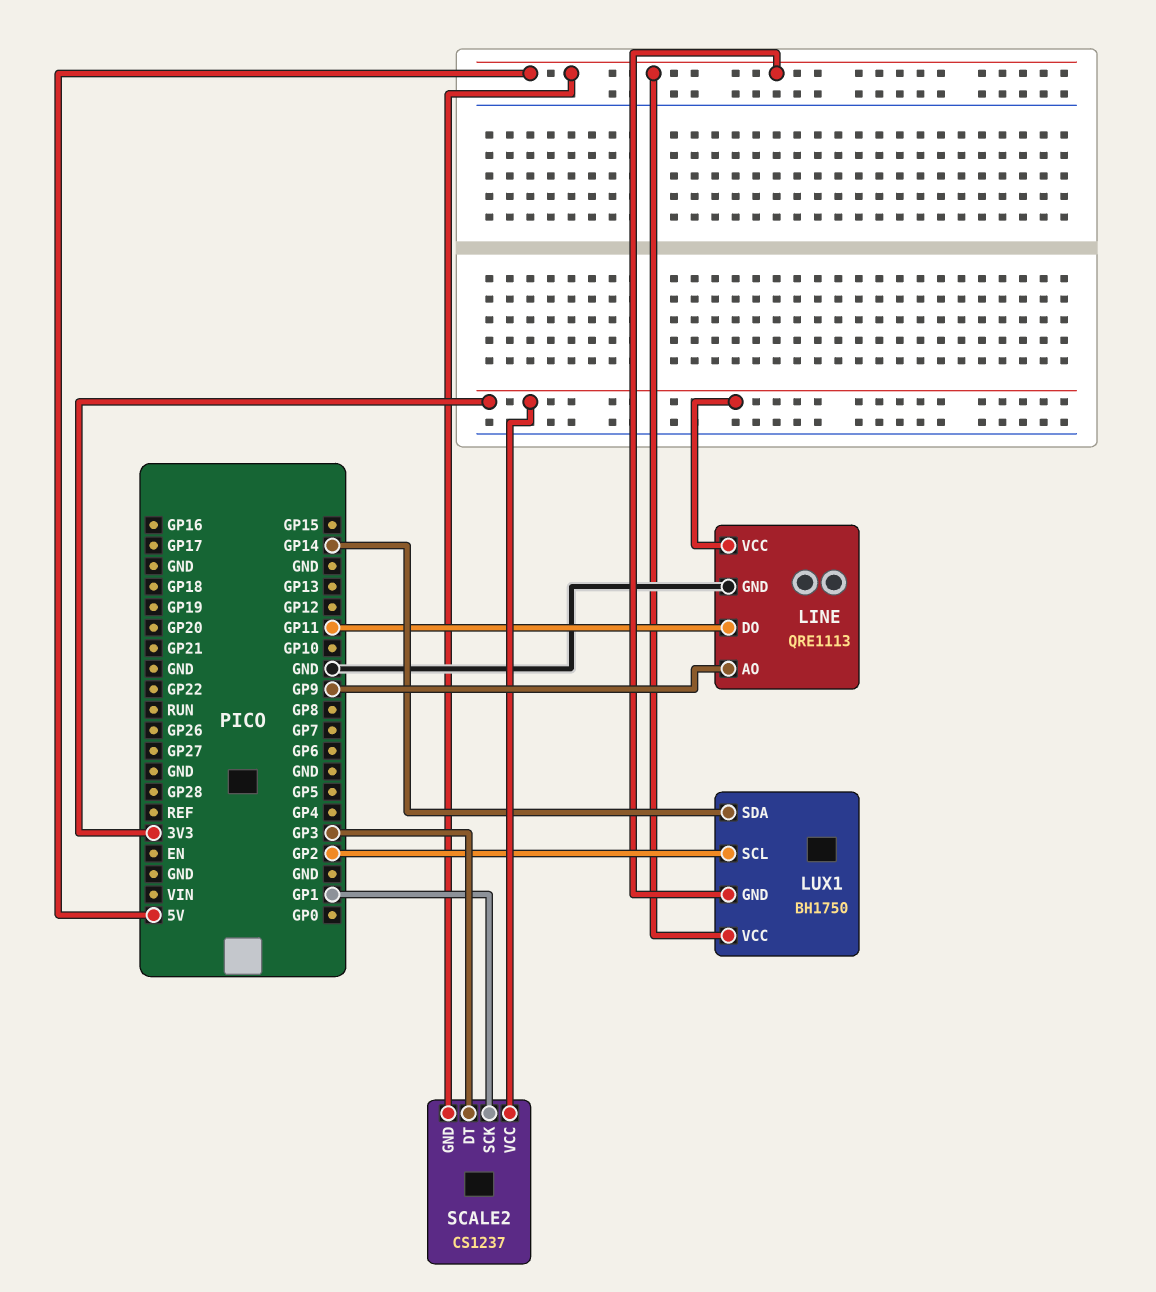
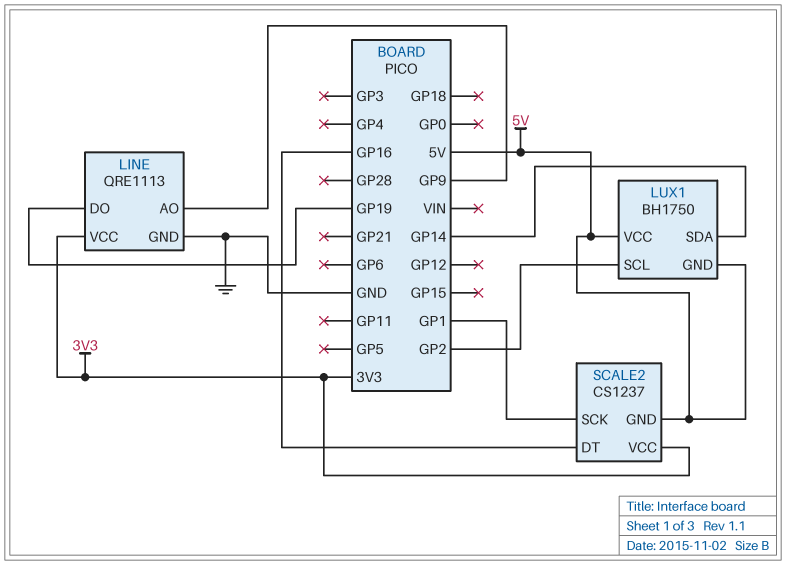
LINE pin DO: GP11 -> GP19
SCALE2 pin DT: GP3 -> GP16

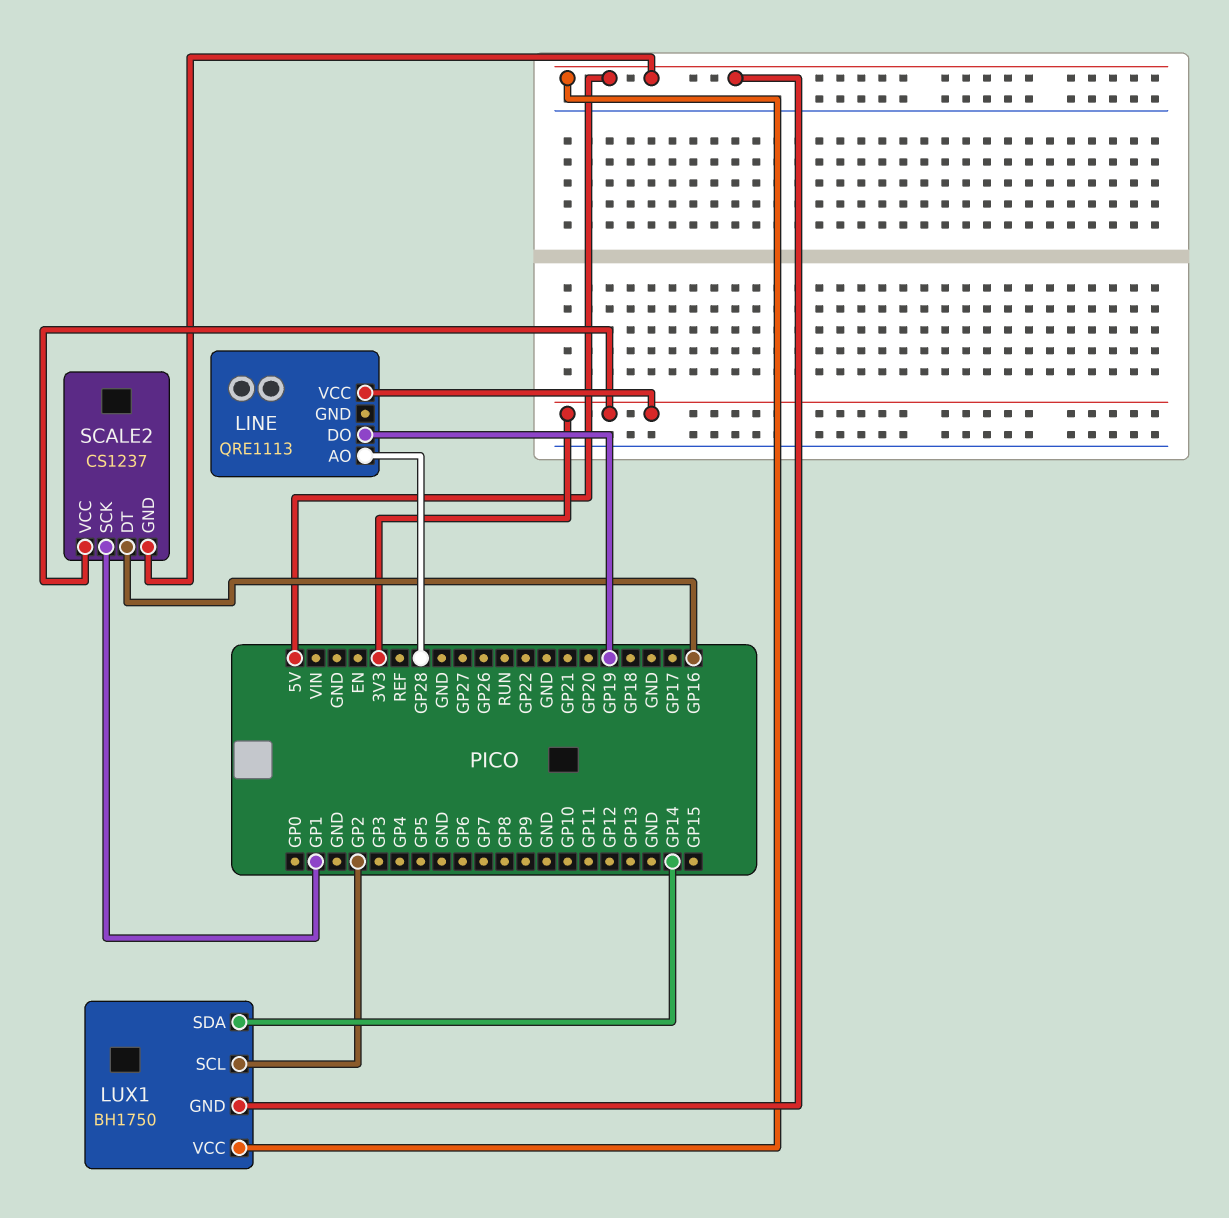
LINE pin AO: GP9 -> GP28
LINE pin GND: GND -> none

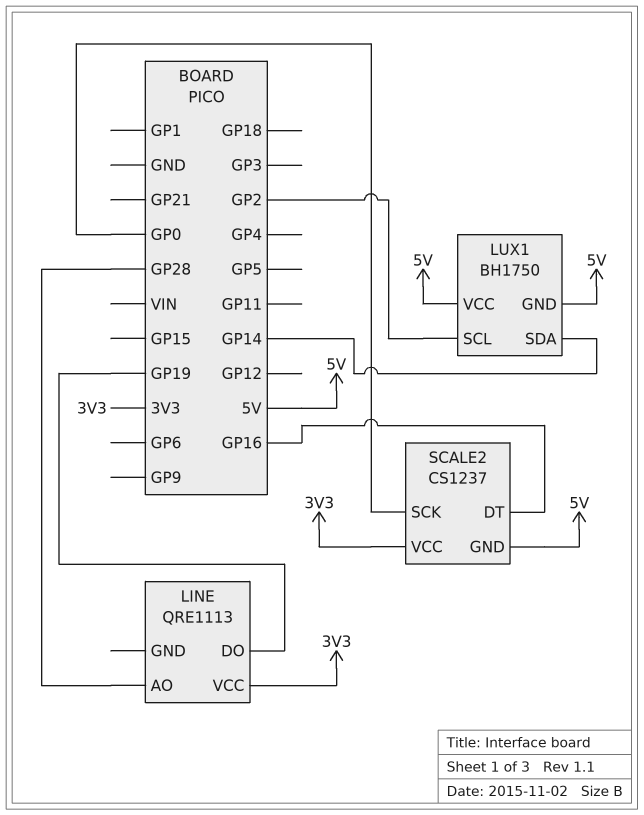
SCALE2 pin SCK: GP1 -> GP0

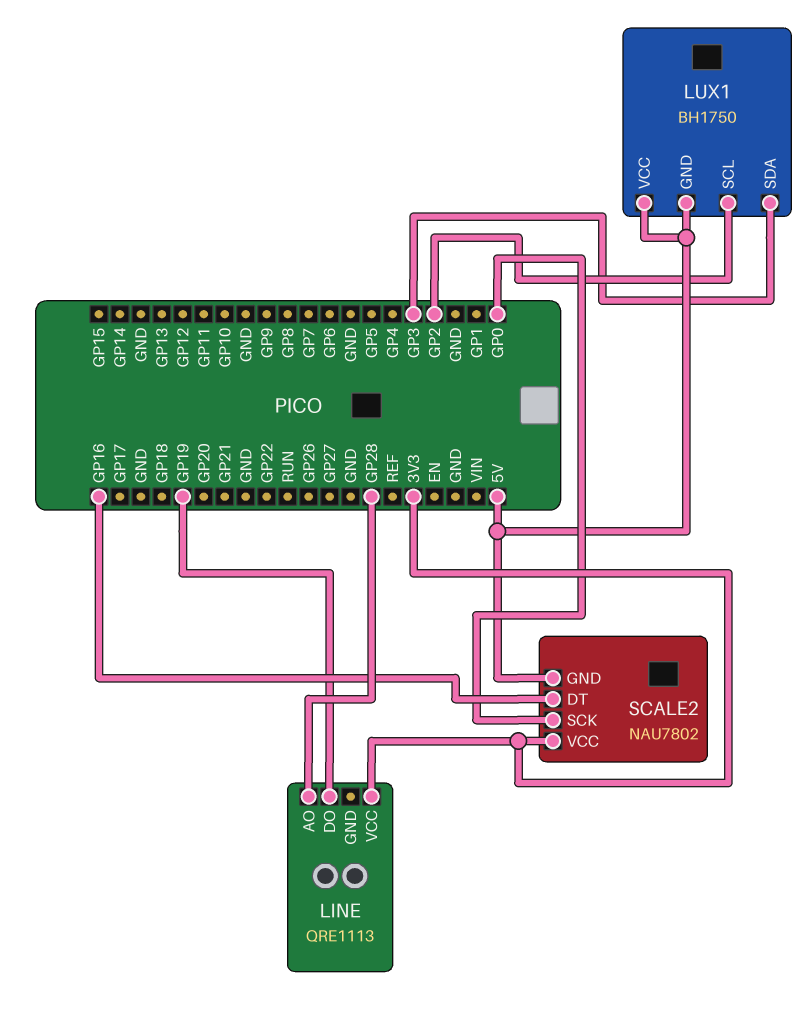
LUX1 pin SDA: GP14 -> GP3
SCALE2: CS1237 -> NAU7802

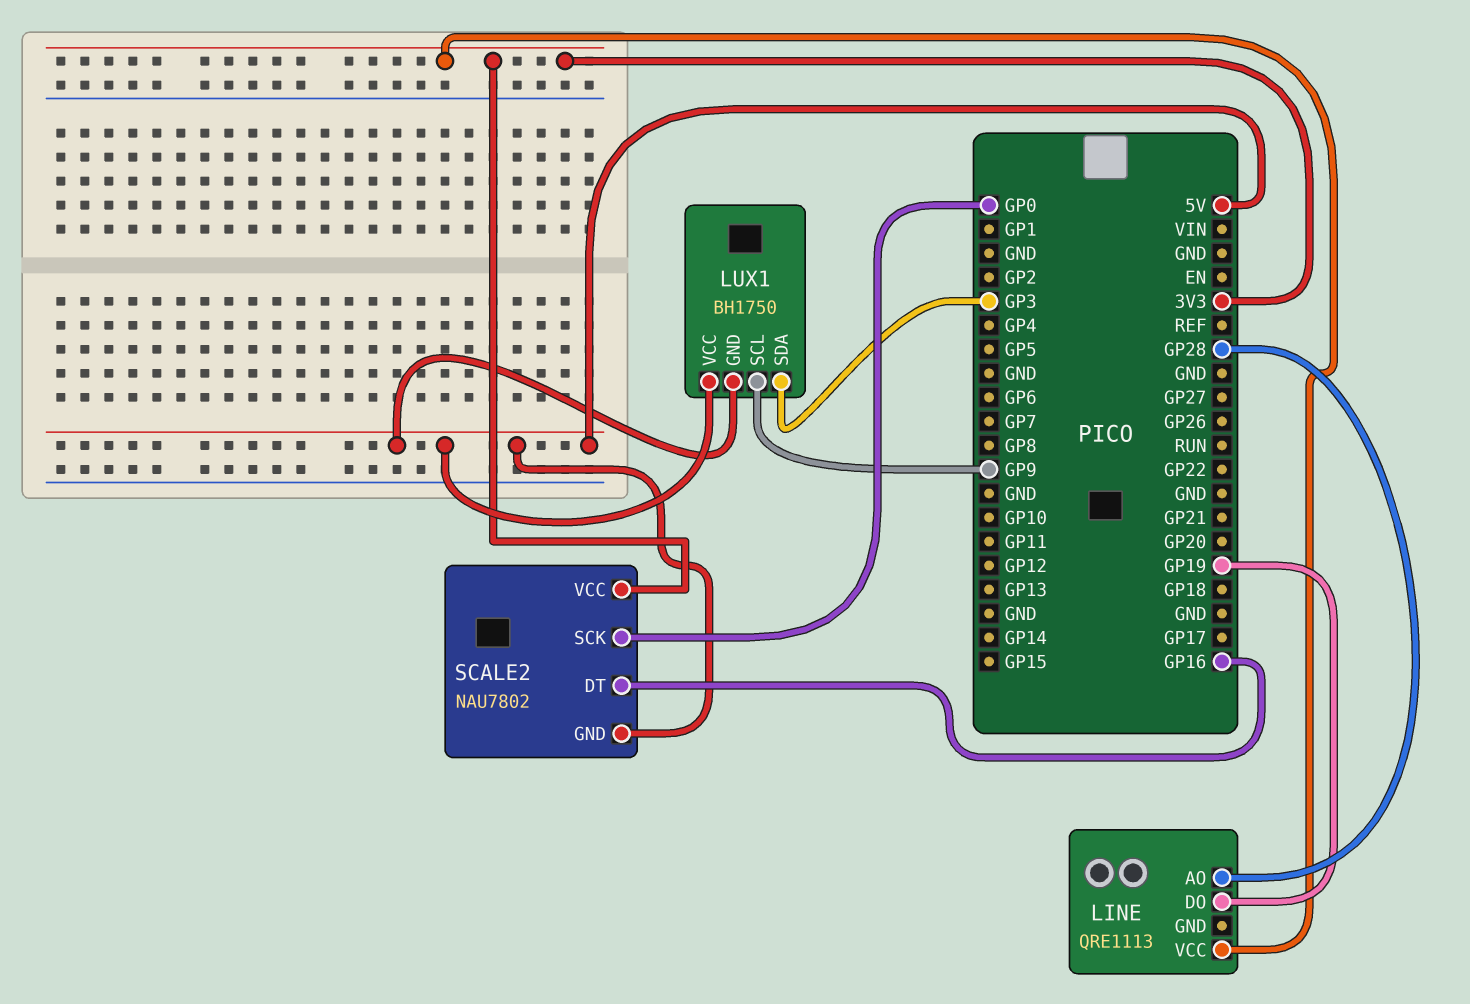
LUX1 pin SCL: GP2 -> GP9

